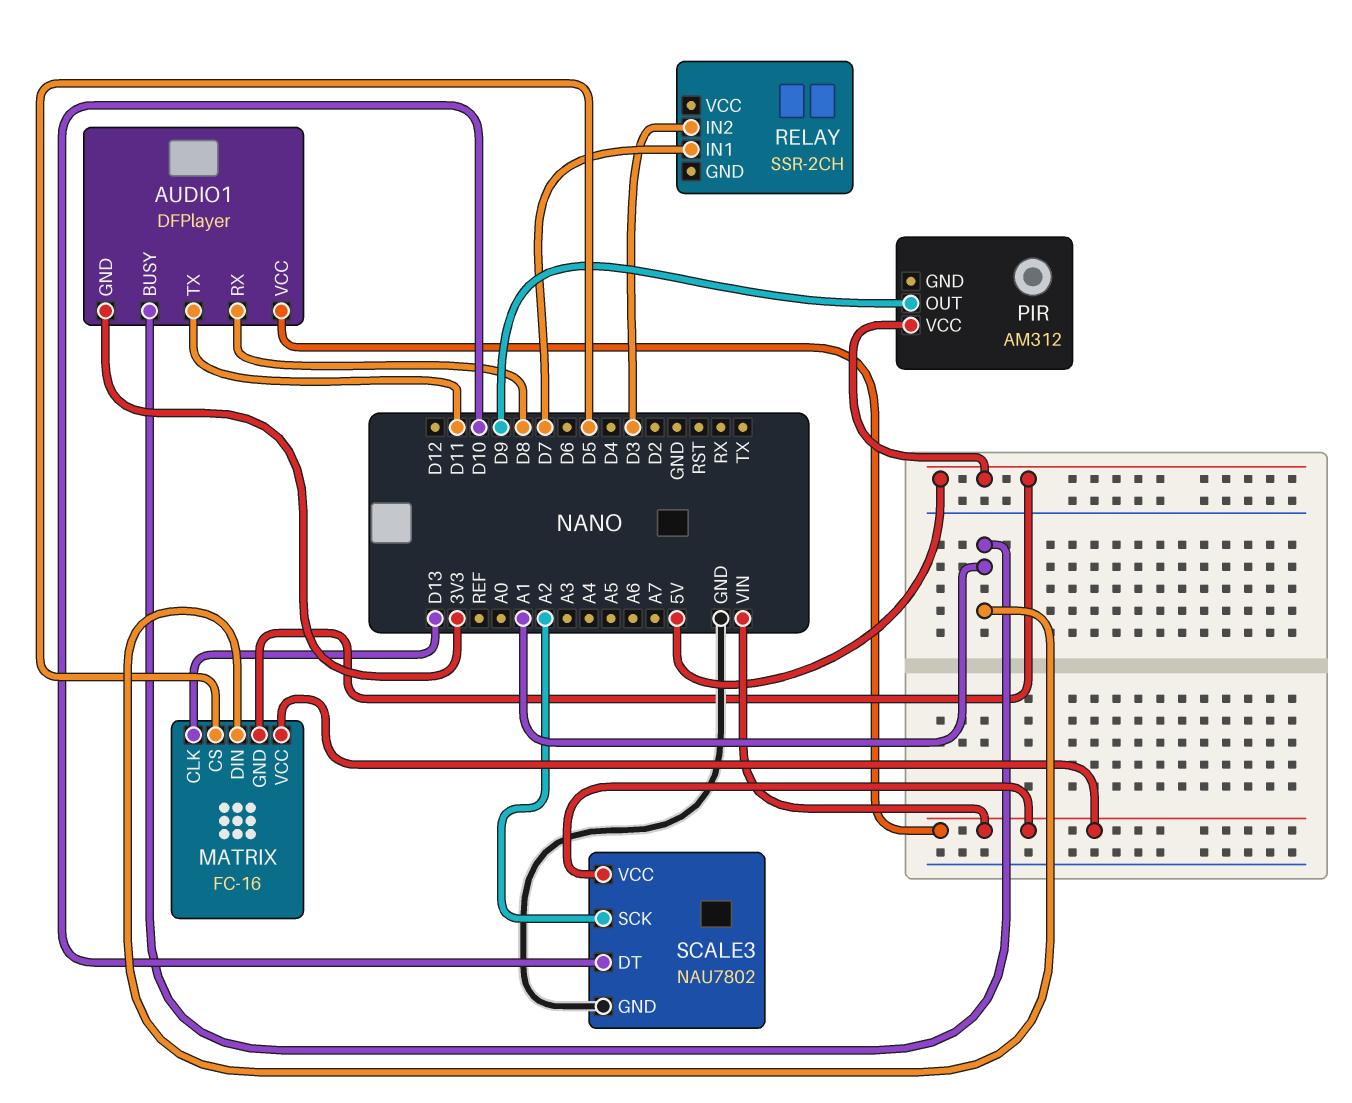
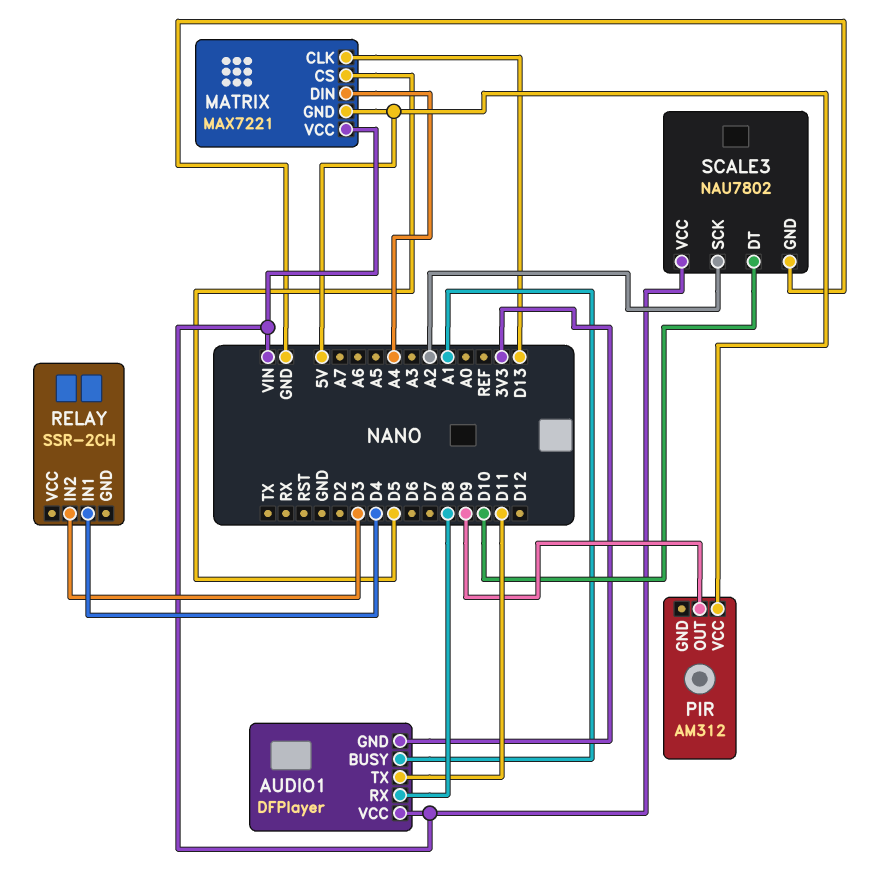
MATRIX: FC-16 -> MAX7221
MATRIX pin DIN: A1 -> A4
RELAY pin IN1: D7 -> D4

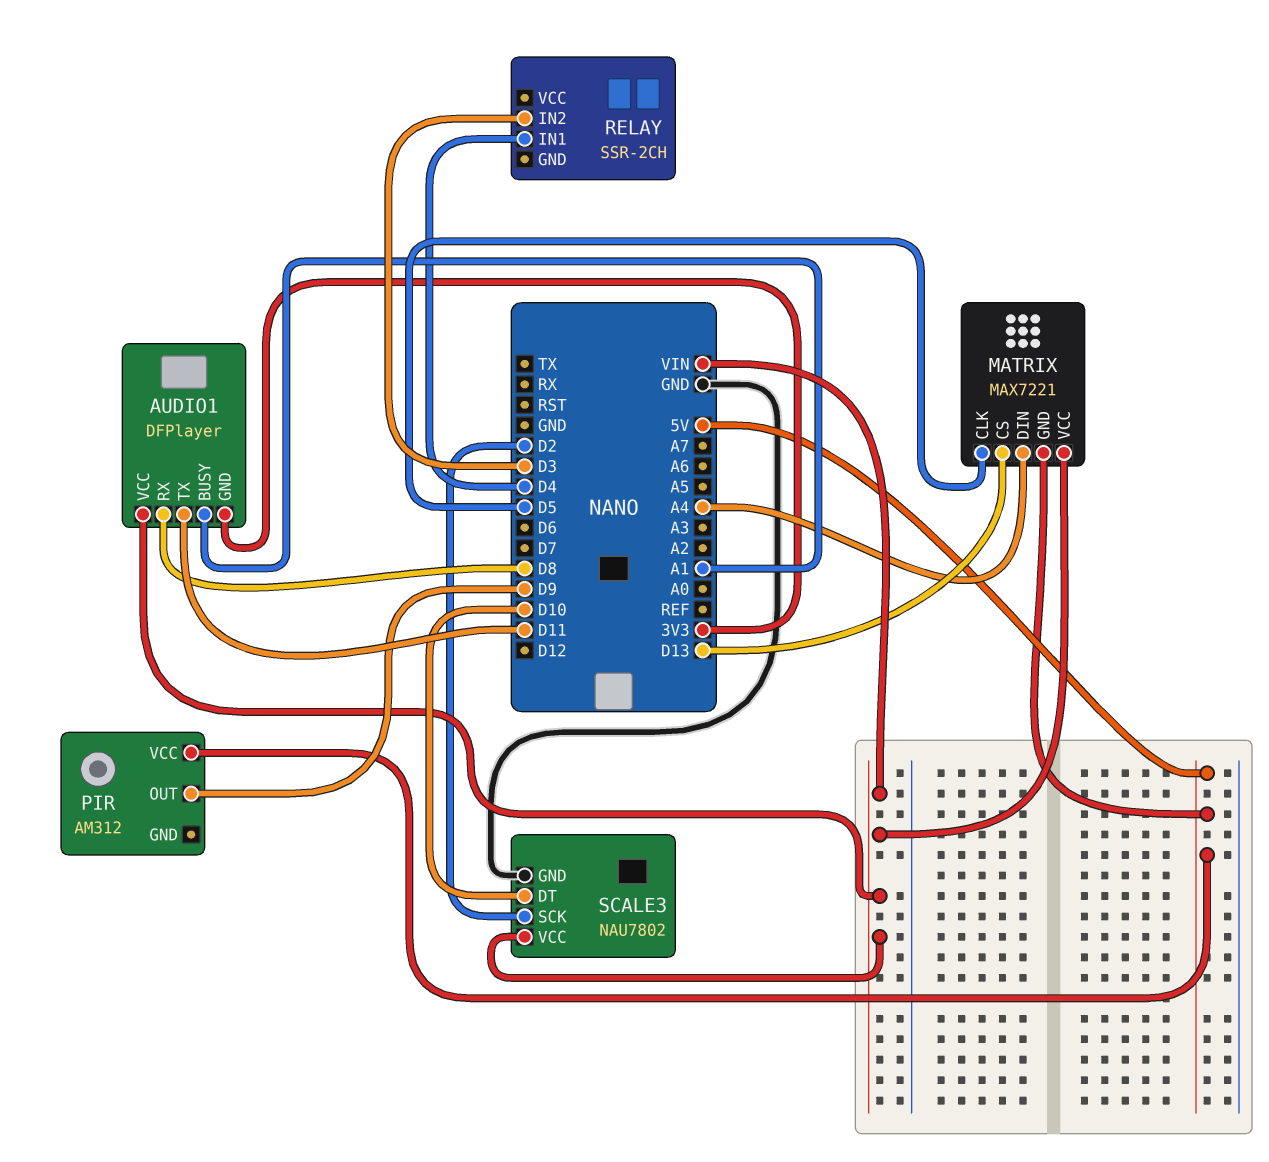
MATRIX pin CLK: D13 -> D5
MATRIX pin CS: D5 -> D13
SCALE3 pin SCK: A2 -> D2

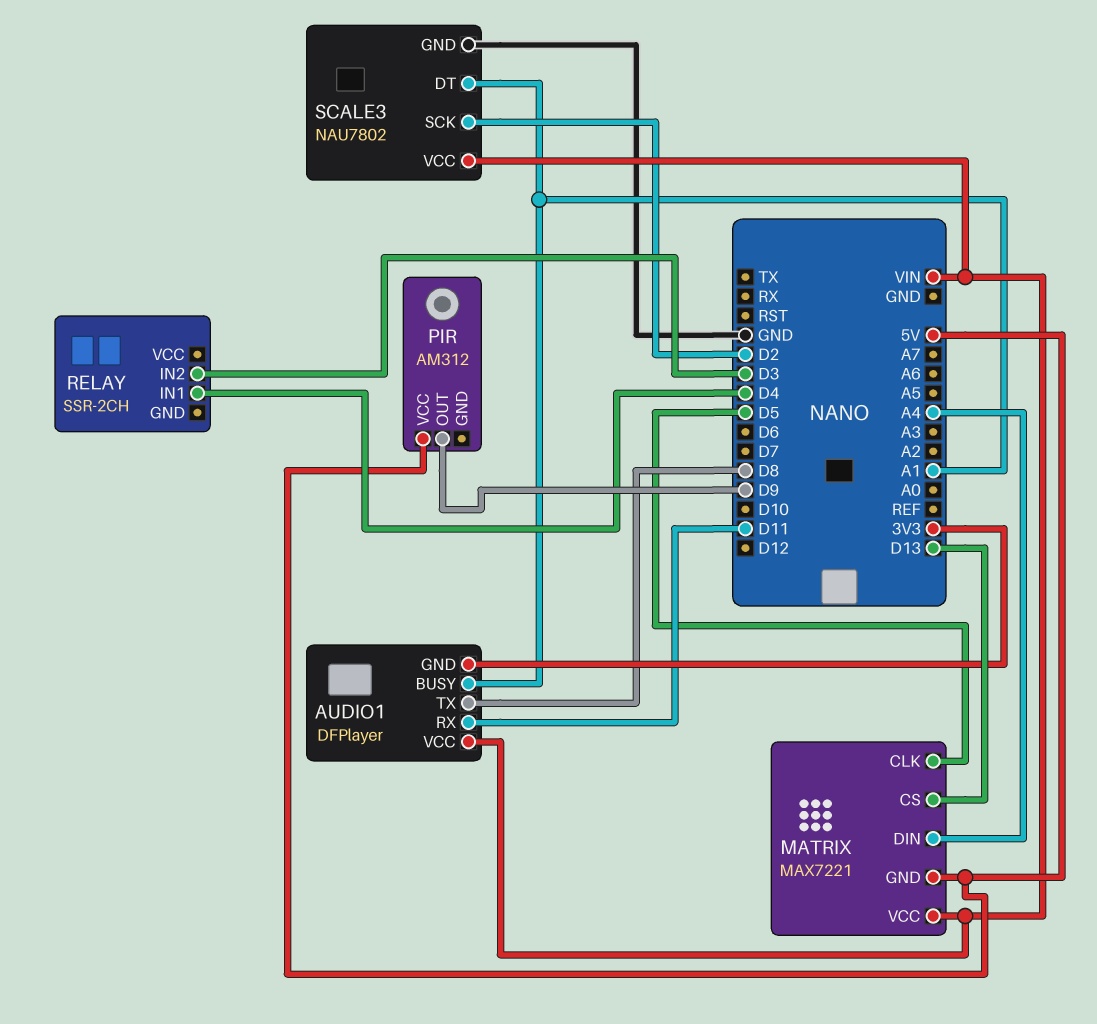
AUDIO1 pin RX: D8 -> D11
AUDIO1 pin TX: D11 -> D8
SCALE3 pin DT: D10 -> A1

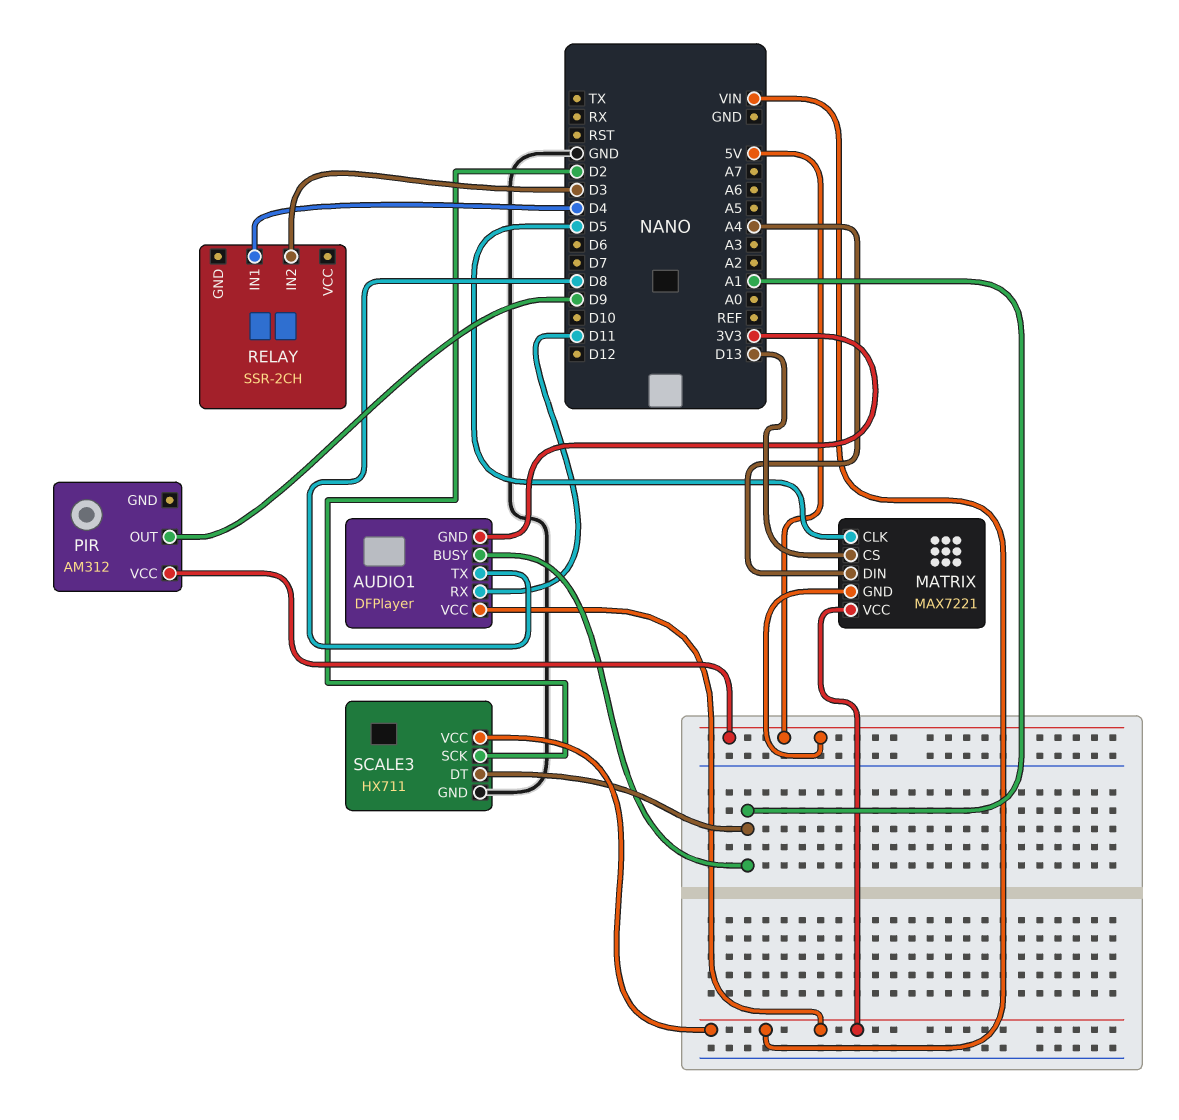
SCALE3: NAU7802 -> HX711

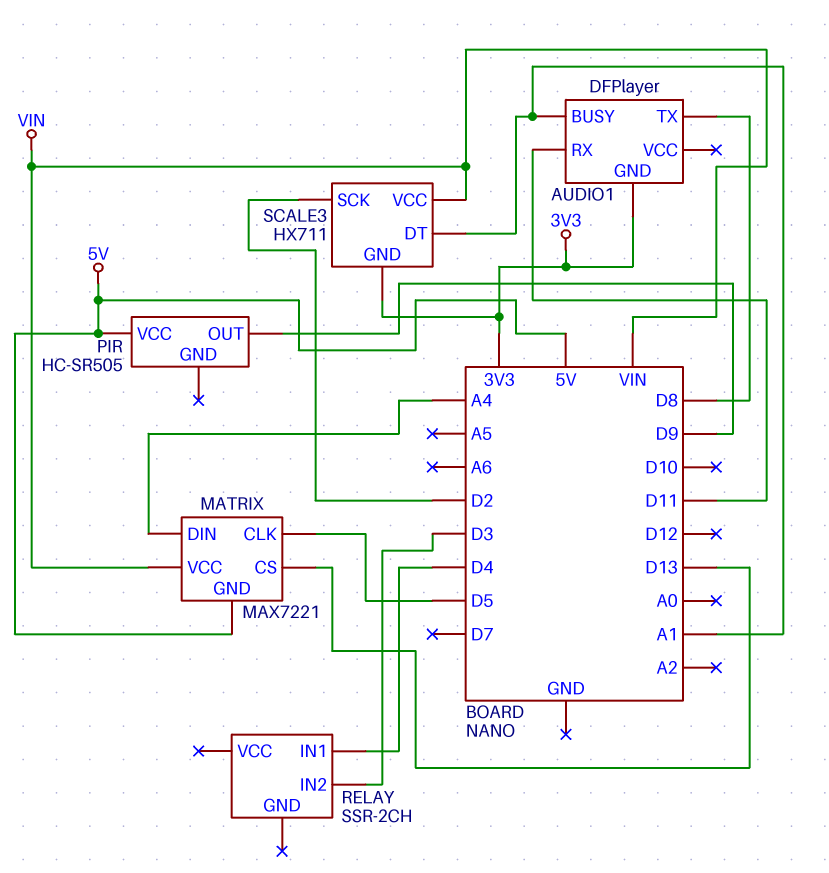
AUDIO1 pin VCC: VIN -> none
PIR: AM312 -> HC-SR505
SCALE3 pin GND: GND -> 3V3

